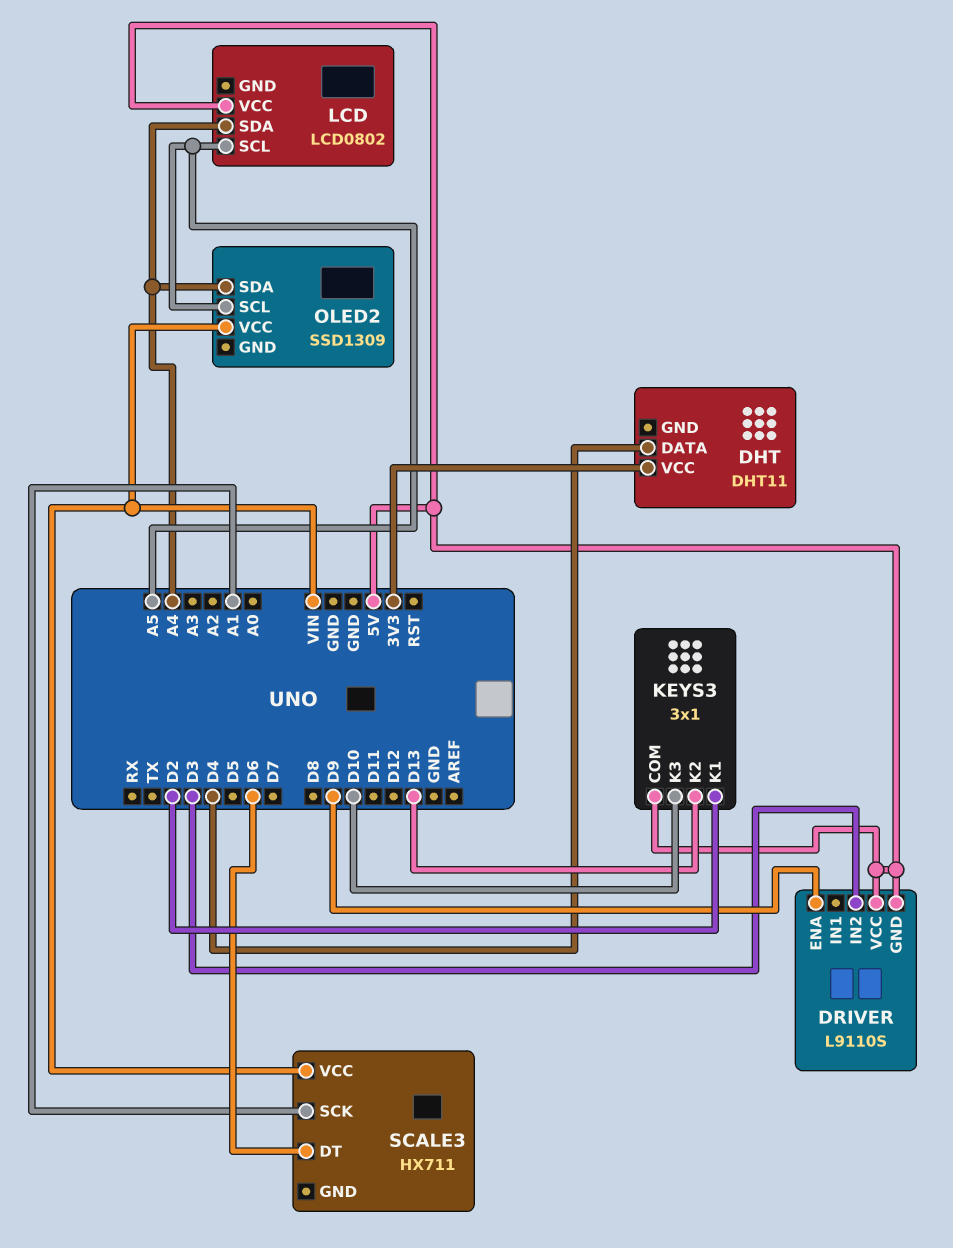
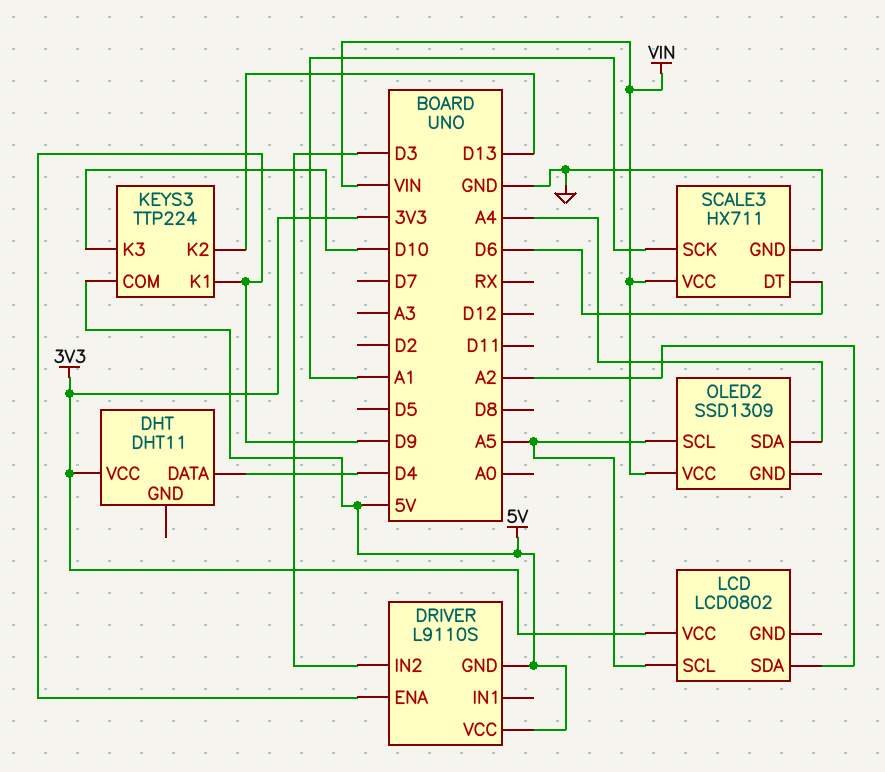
KEYS3: 3x1 -> TTP224
KEYS3 pin K1: D2 -> D9
LCD pin SDA: A4 -> A2
LCD pin VCC: 5V -> 3V3
SCALE3 pin GND: none -> GND

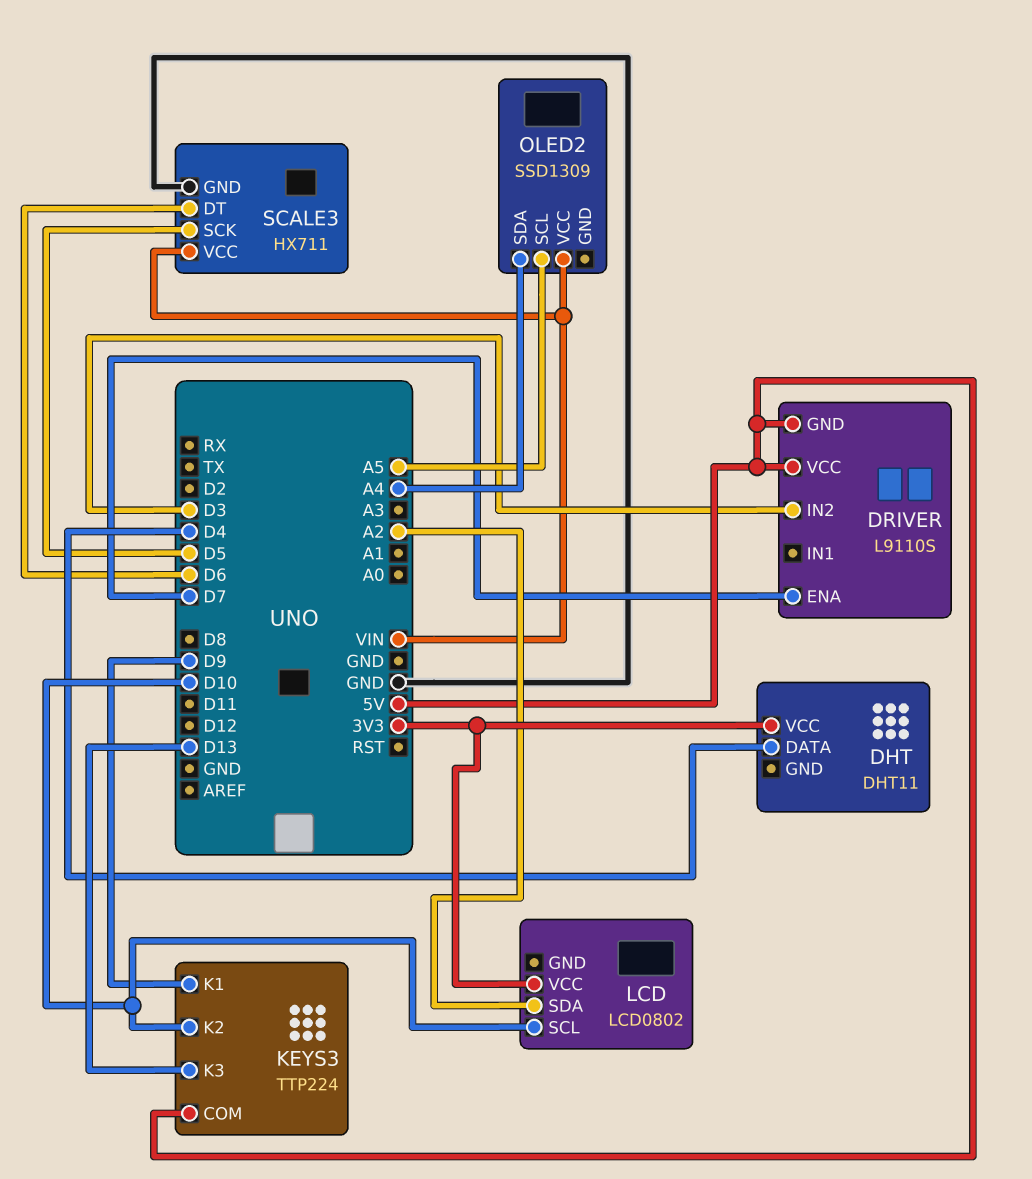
DRIVER pin ENA: D9 -> D7
KEYS3 pin K2: D13 -> D10
KEYS3 pin K3: D10 -> D13
LCD pin SCL: A5 -> D10
SCALE3 pin SCK: A1 -> D5

